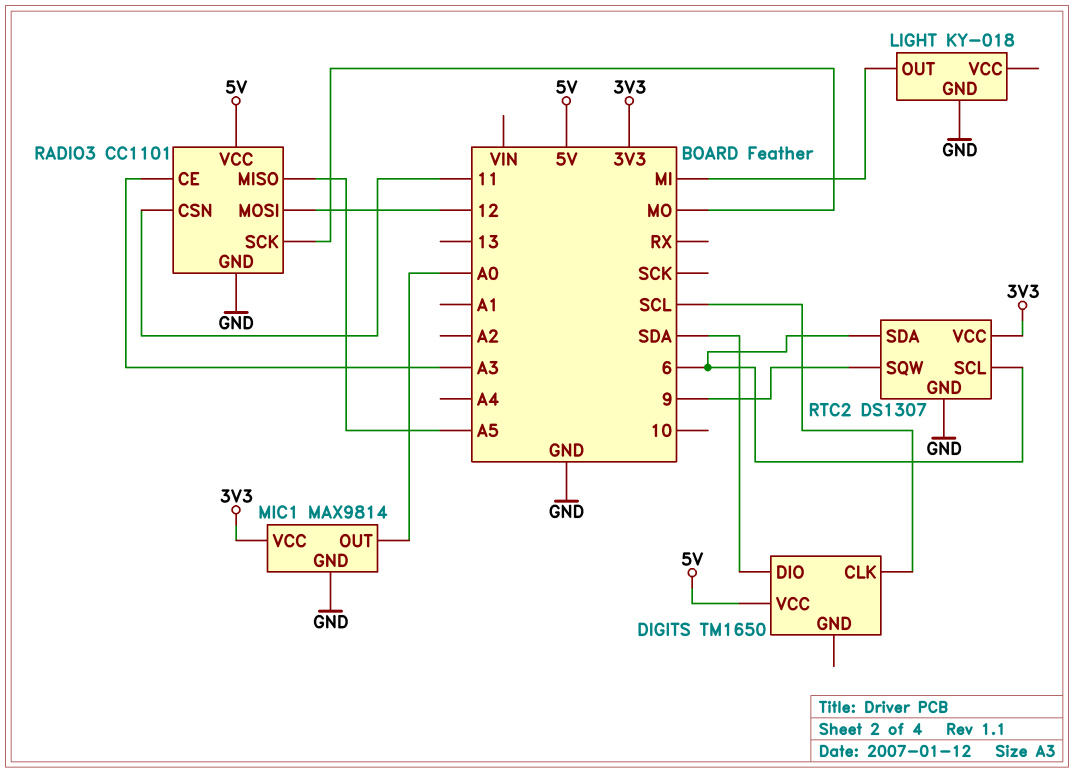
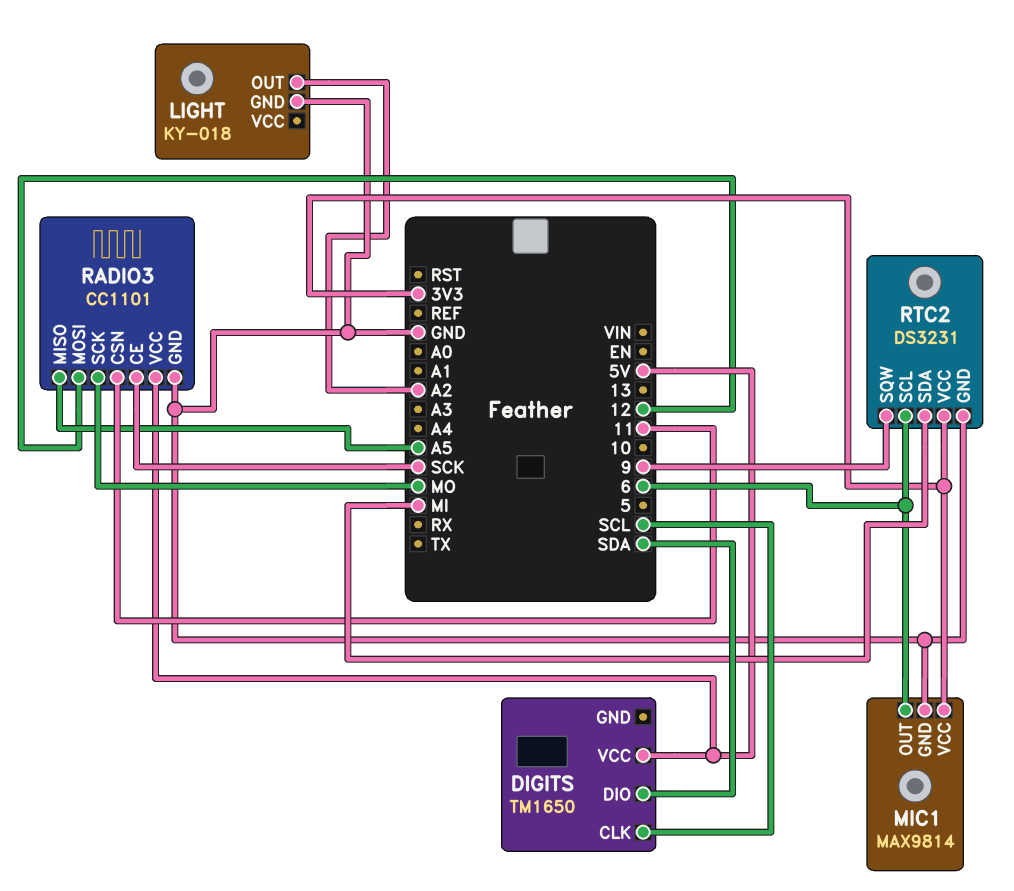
LIGHT pin OUT: MI -> A2
MIC1 pin OUT: A0 -> 6
RADIO3 pin CE: A3 -> SCK
RTC2: DS1307 -> DS3231
RTC2 pin SDA: 6 -> MI

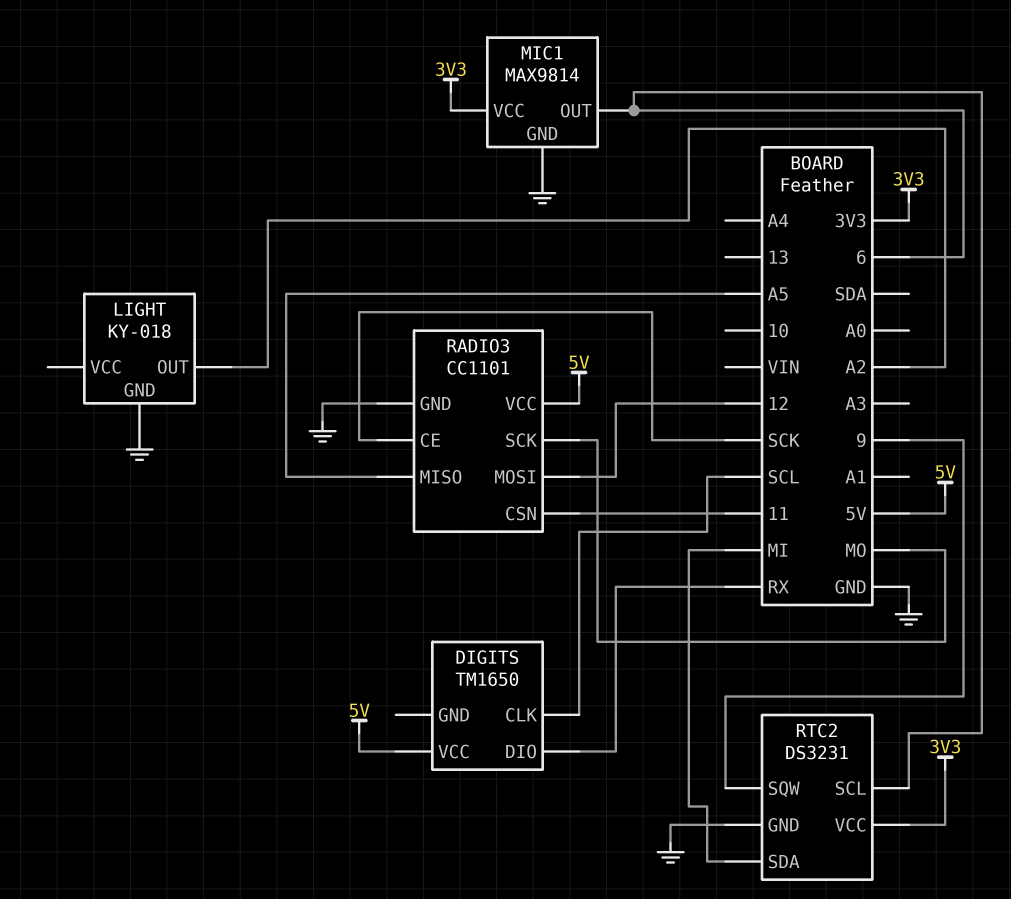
DIGITS pin DIO: SDA -> RX

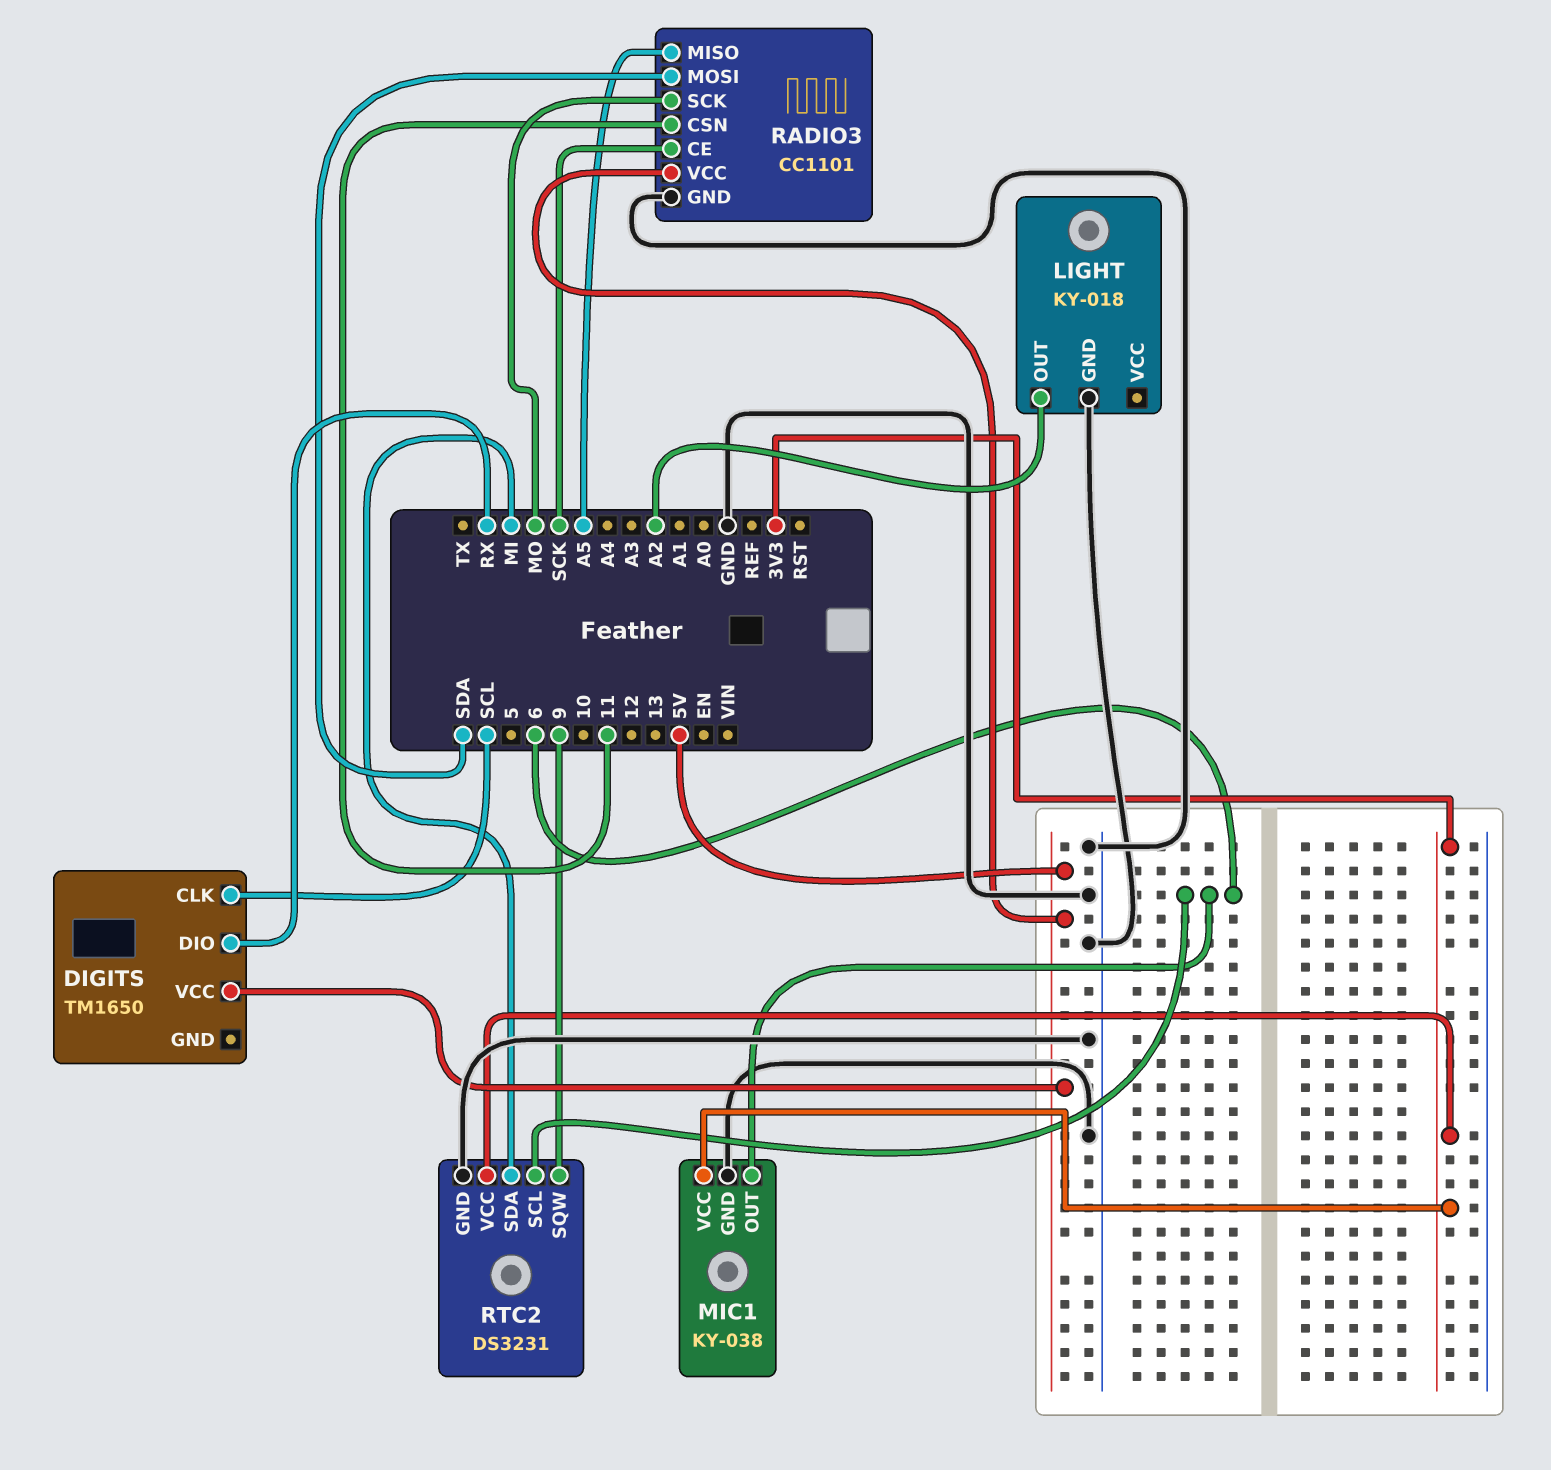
MIC1: MAX9814 -> KY-038
RADIO3 pin MOSI: 12 -> SDA

